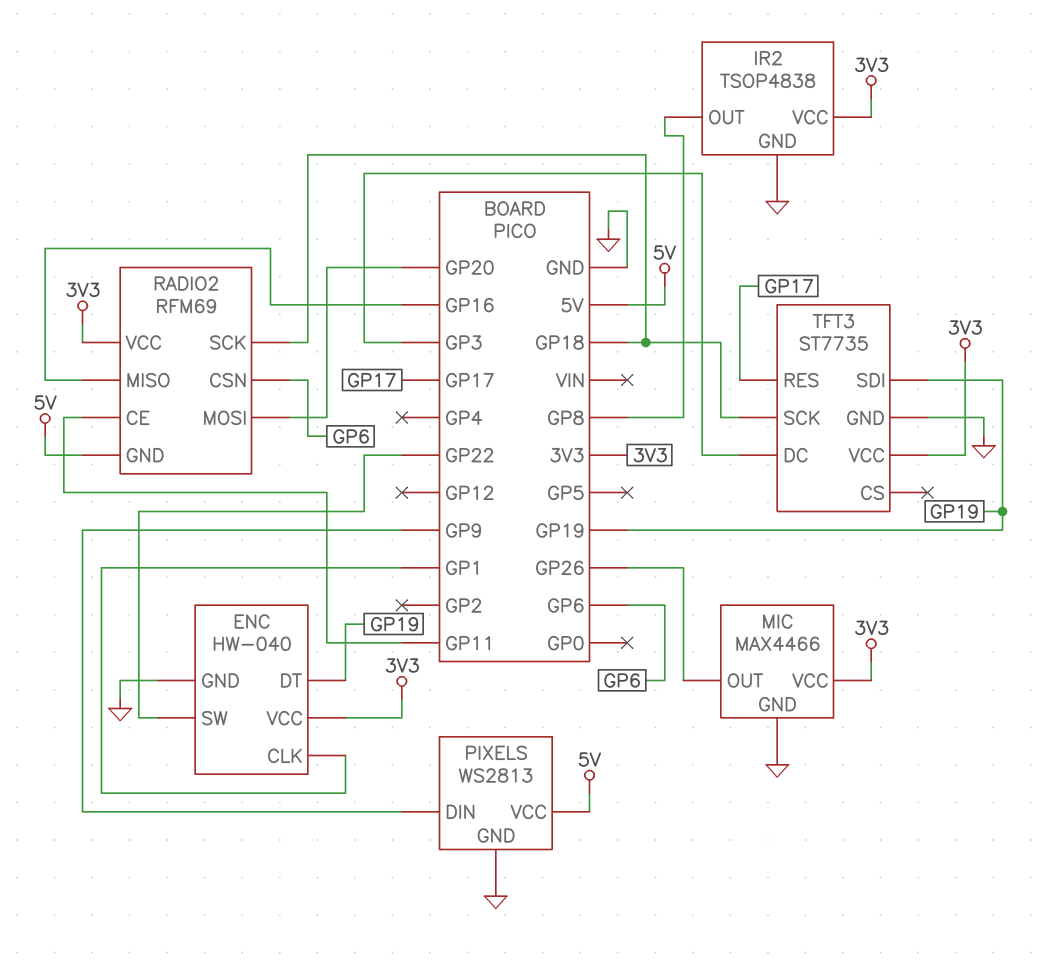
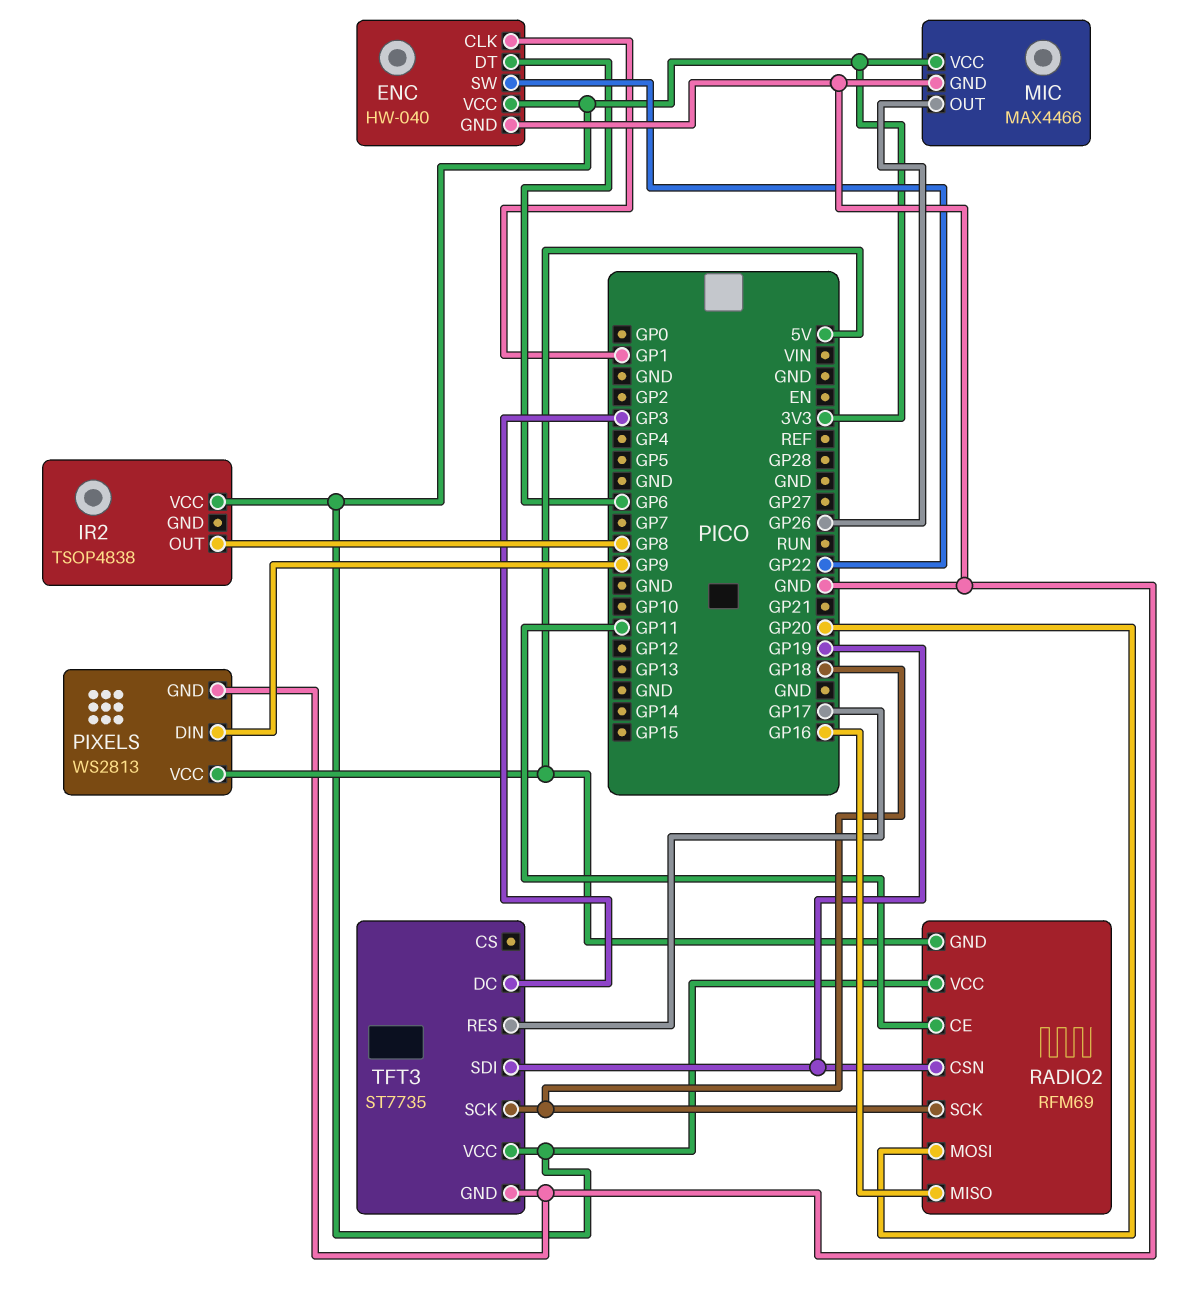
ENC pin DT: GP19 -> GP6
IR2 pin GND: GND -> none
RADIO2 pin CSN: GP6 -> GP19

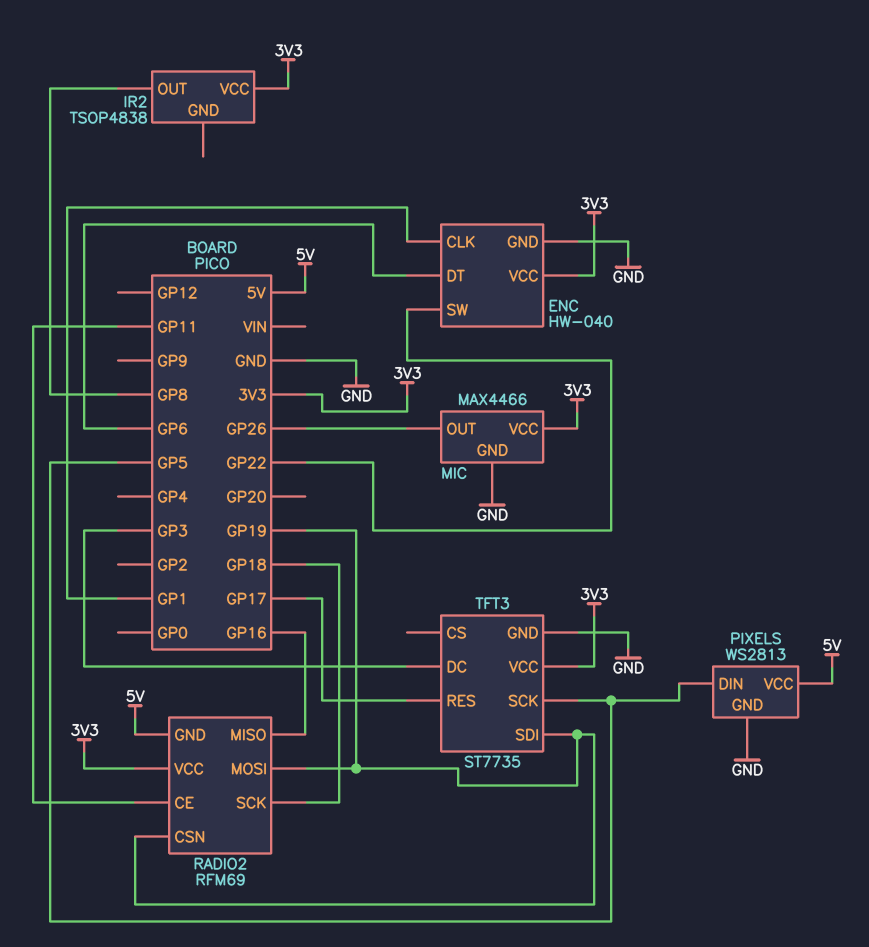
PIXELS pin DIN: GP9 -> GP5
RADIO2 pin MOSI: GP20 -> GP19
TFT3 pin SCK: GP18 -> GP5

